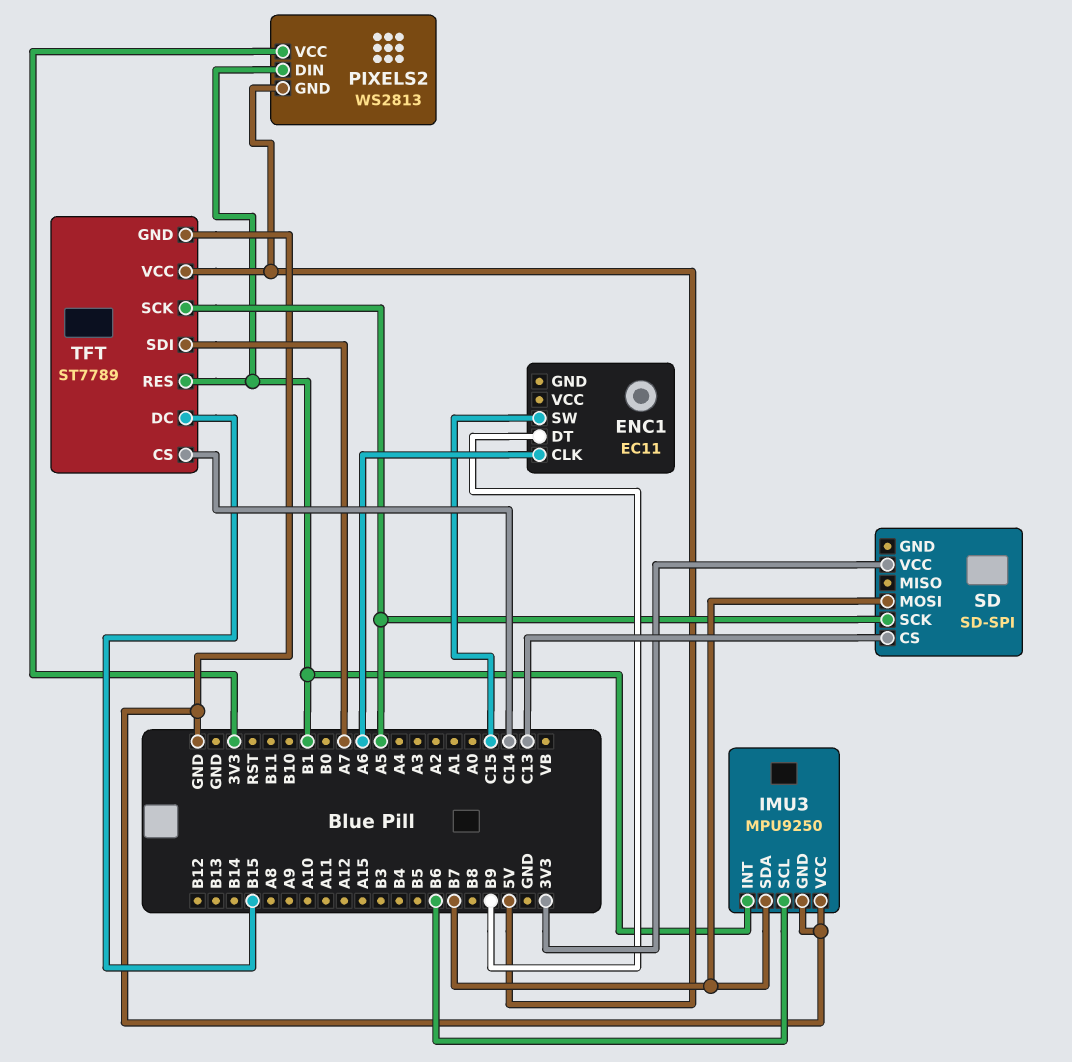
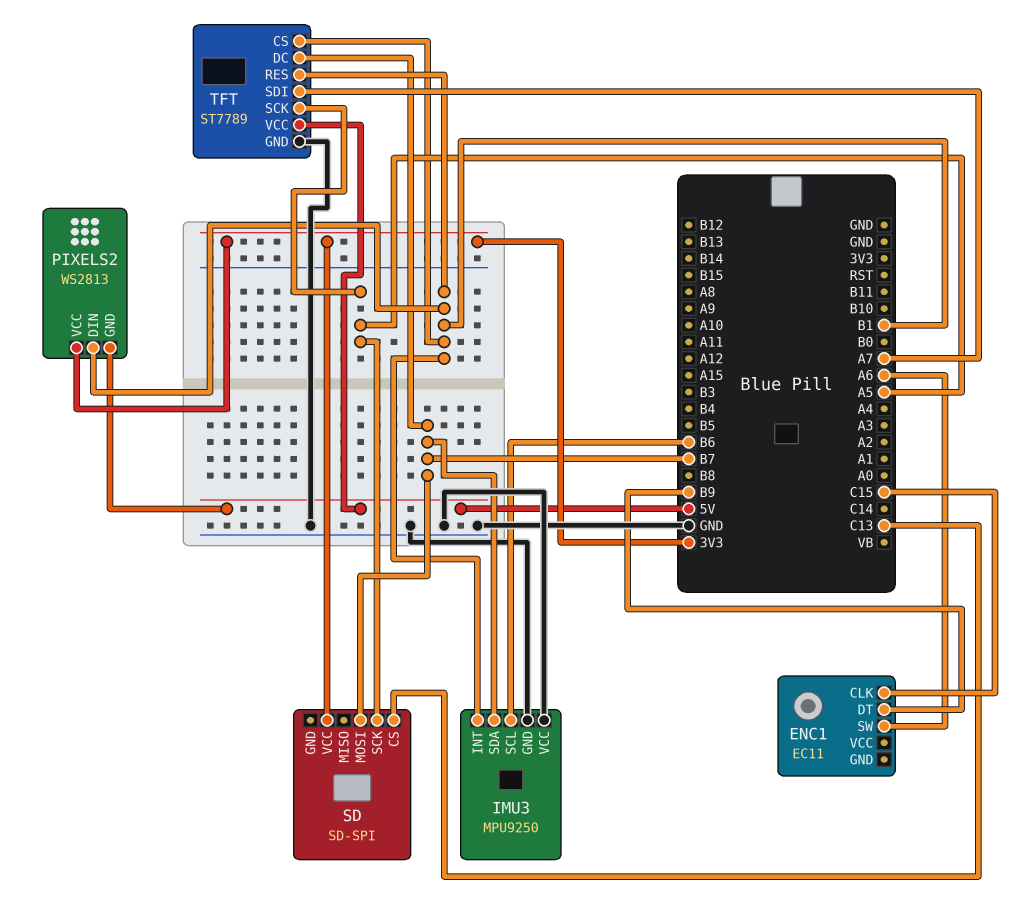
ENC1 pin CLK: A6 -> C15
ENC1 pin SW: C15 -> A6
TFT pin CS: C14 -> B1
TFT pin DC: B15 -> B7

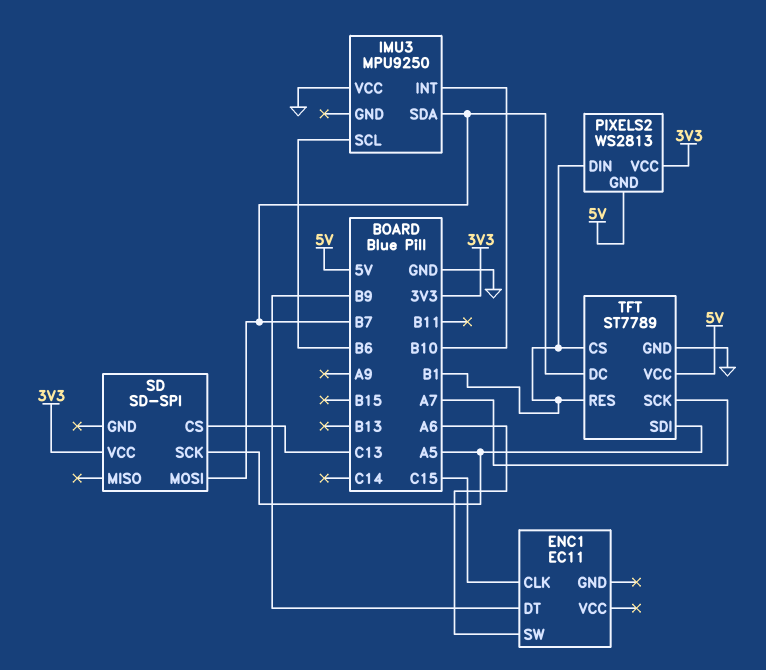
IMU3 pin GND: GND -> none
IMU3 pin INT: B1 -> B10
TFT pin SCK: A5 -> A7
TFT pin SDI: A7 -> A5

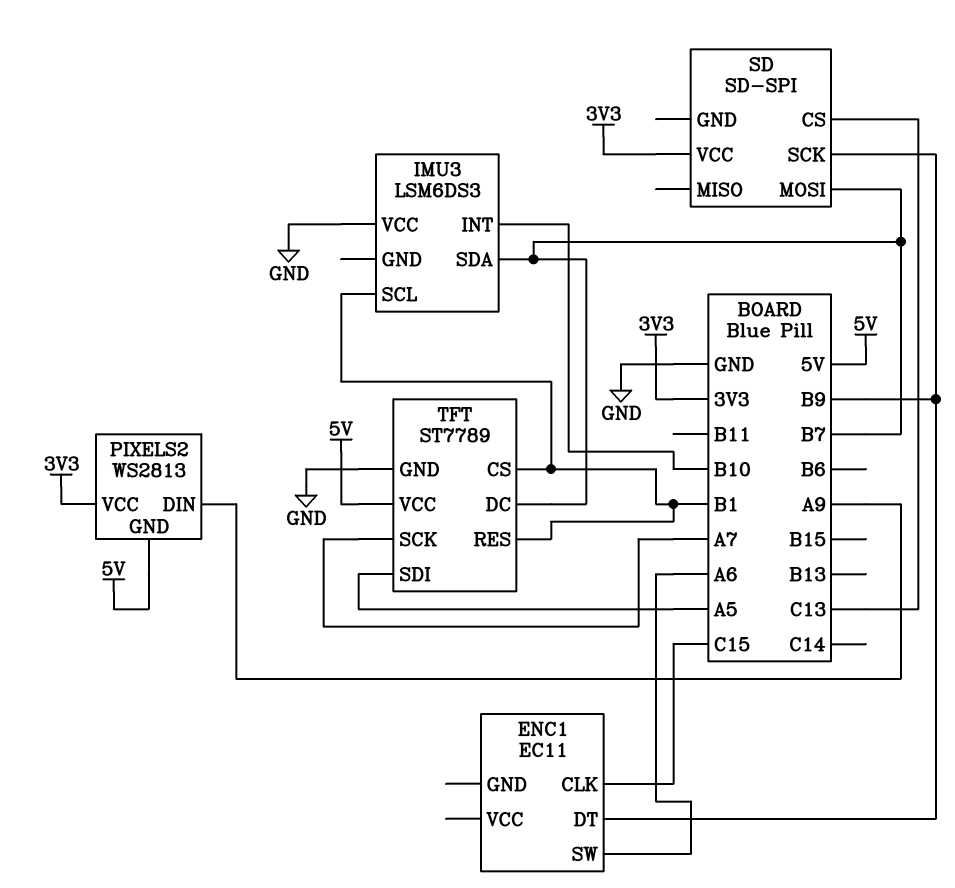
IMU3: MPU9250 -> LSM6DS3
IMU3 pin SCL: B6 -> B1
PIXELS2 pin DIN: B1 -> A9
SD pin SCK: A5 -> B9

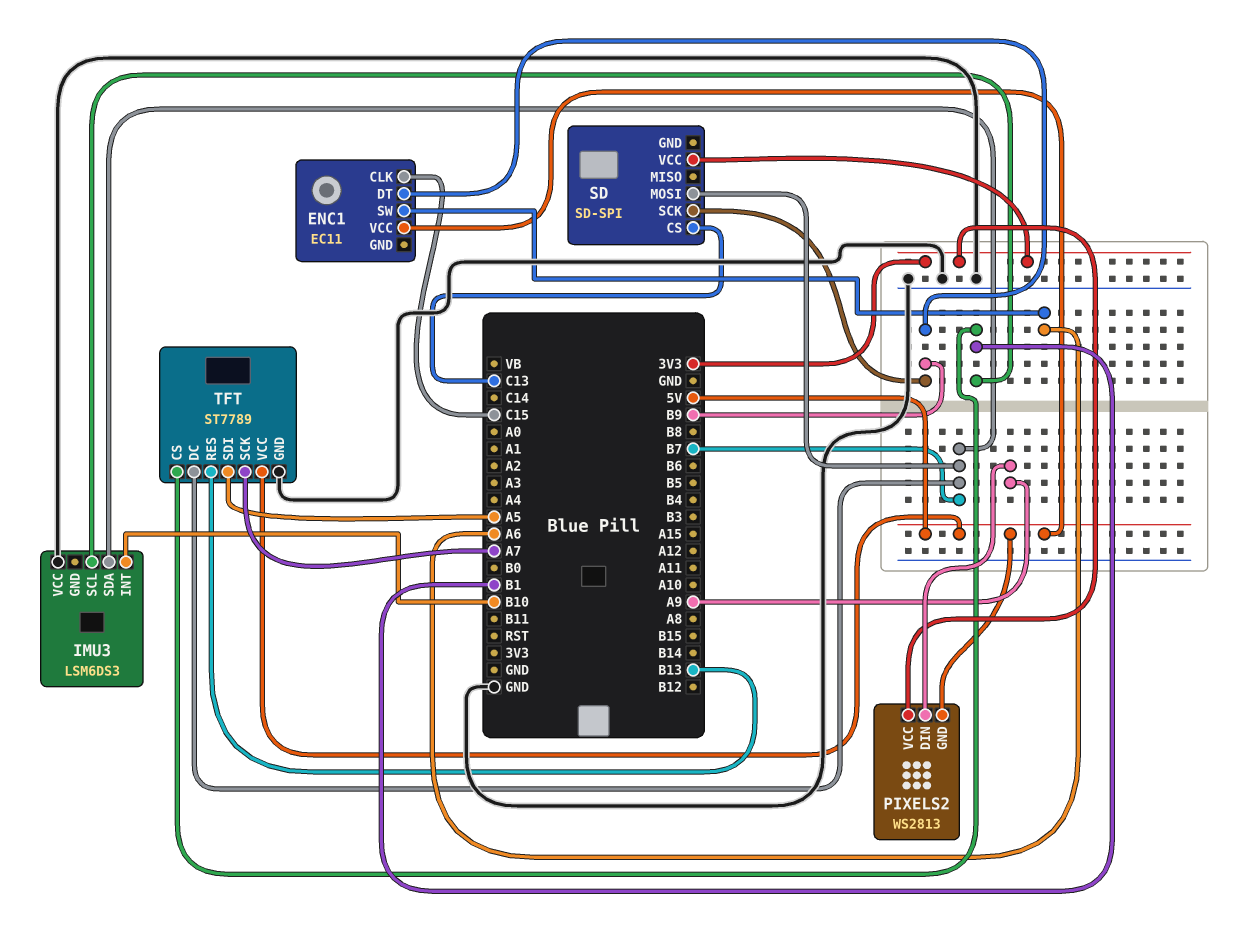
ENC1 pin VCC: none -> 5V
TFT pin RES: B1 -> B13

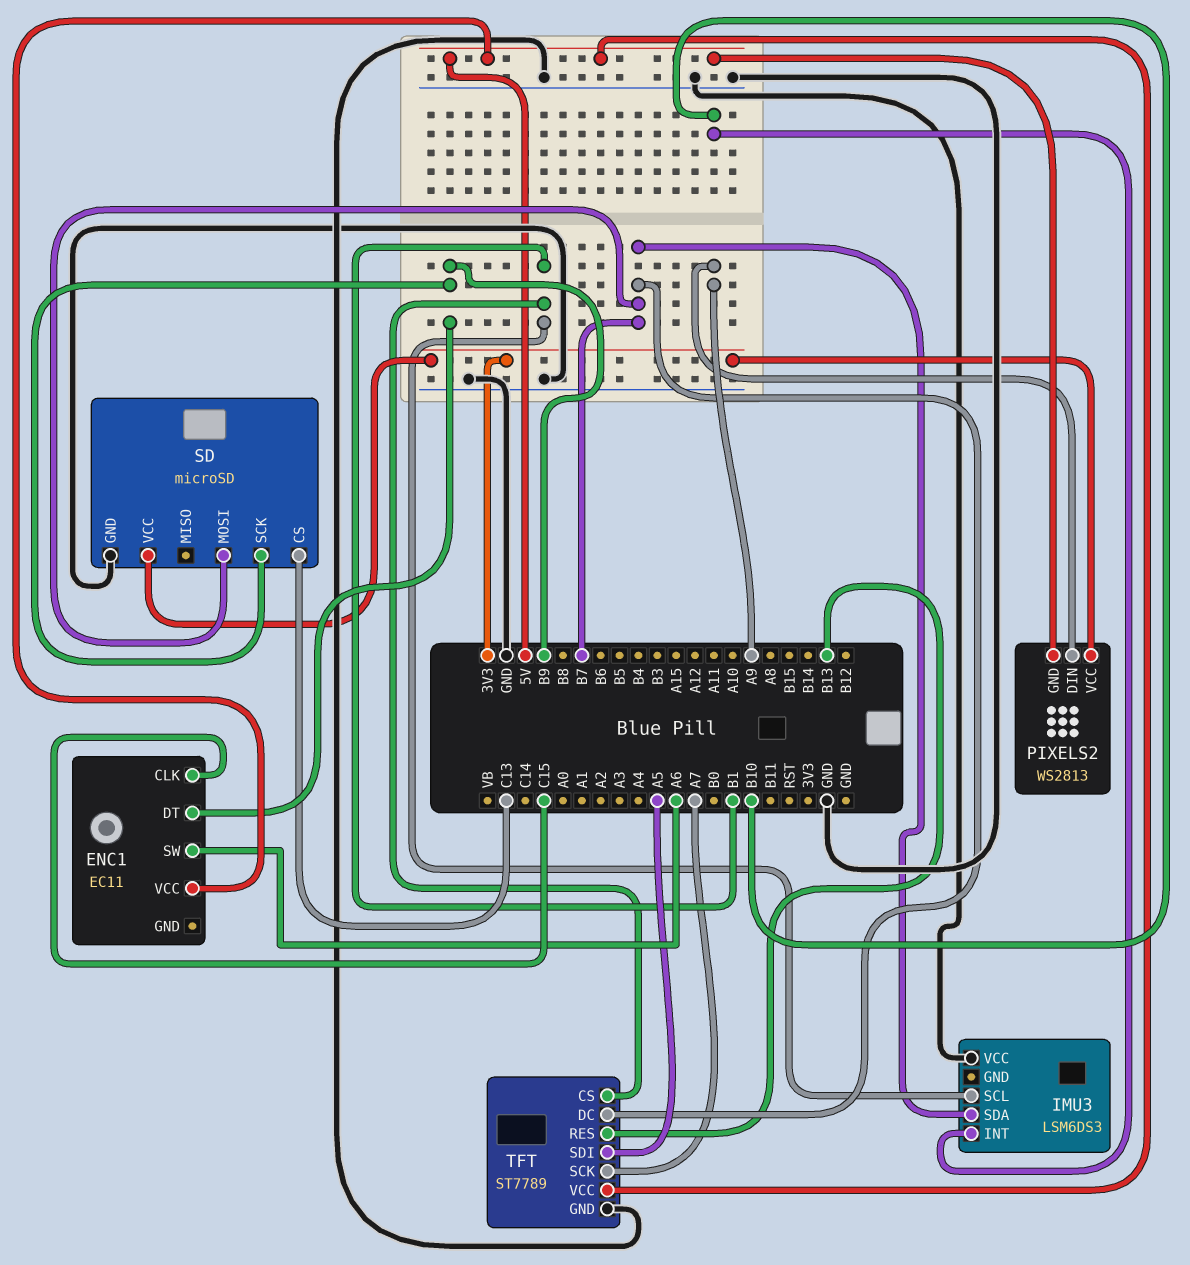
SD: SD-SPI -> microSD
SD pin GND: none -> GND

